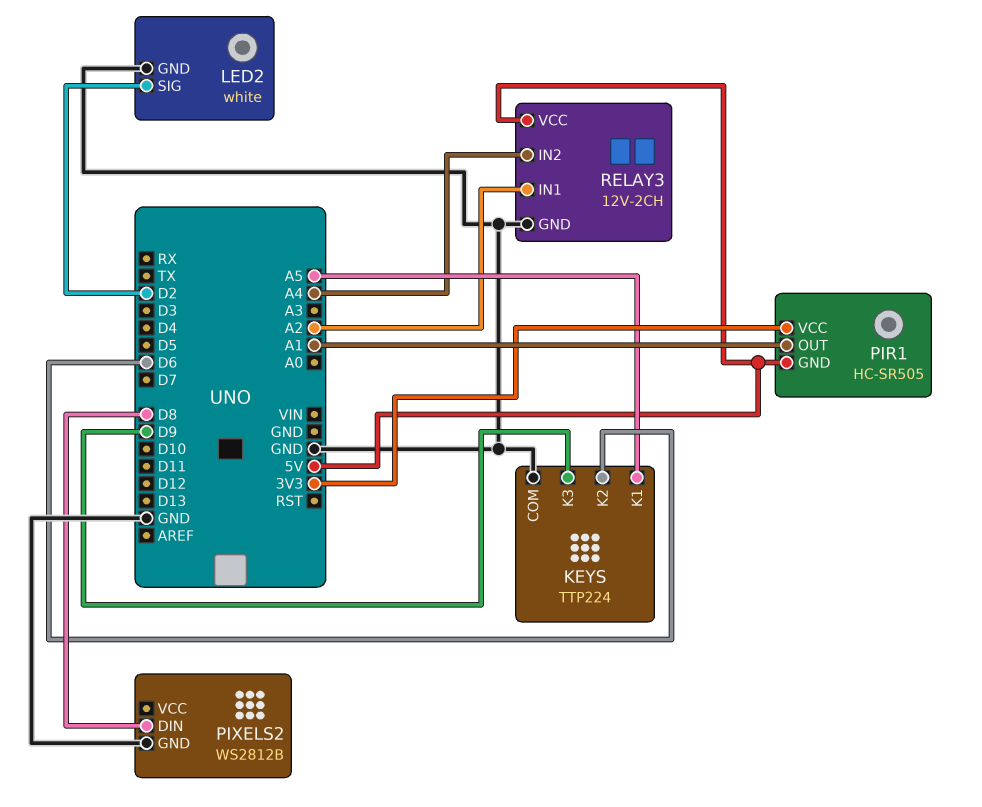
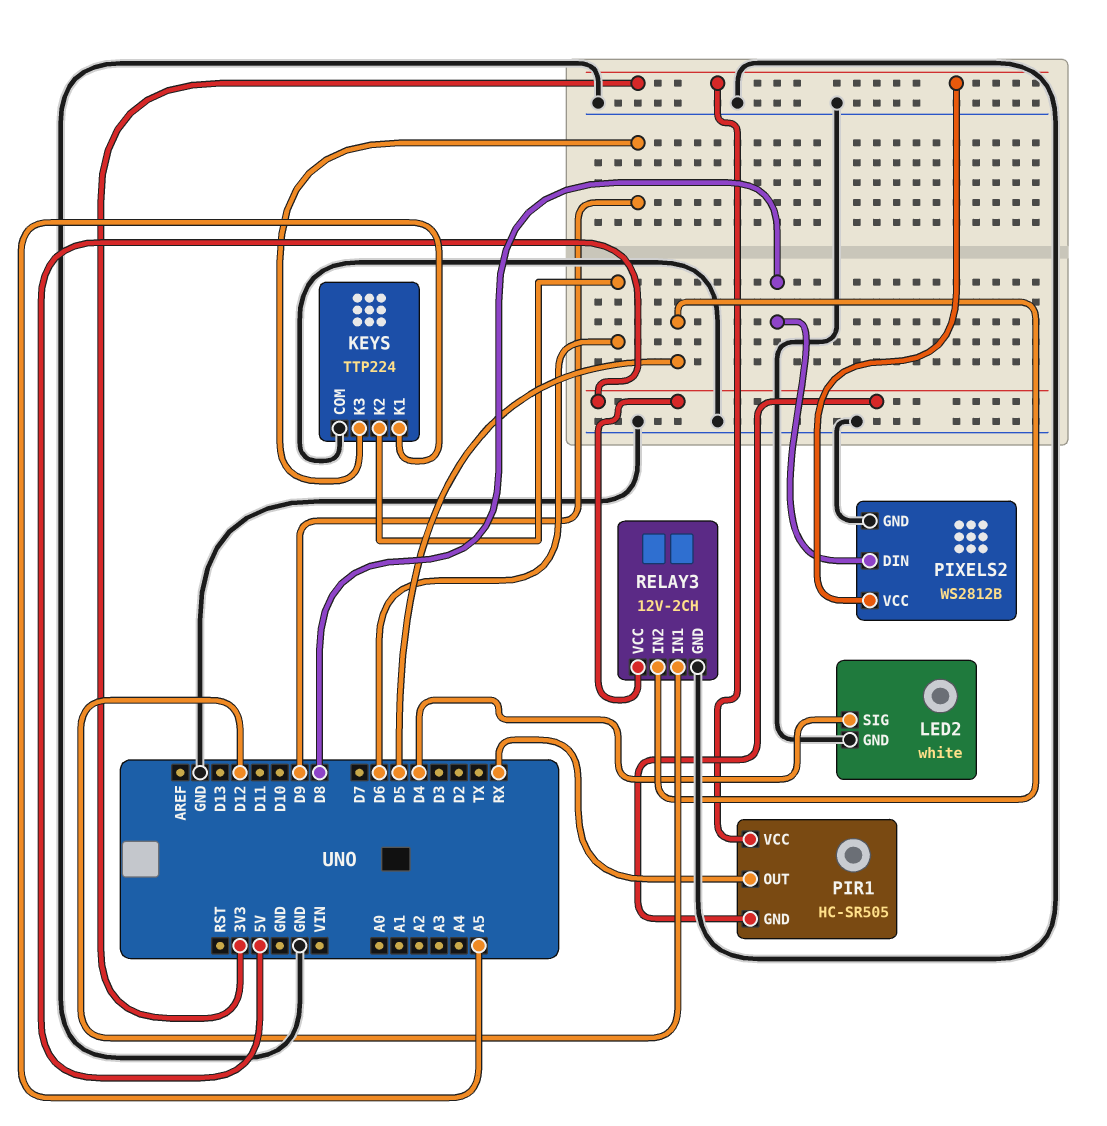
LED2 pin SIG: D2 -> D4
PIR1 pin OUT: A1 -> RX
PIXELS2 pin VCC: none -> 3V3
RELAY3 pin IN1: A2 -> D12
RELAY3 pin IN2: A4 -> D5

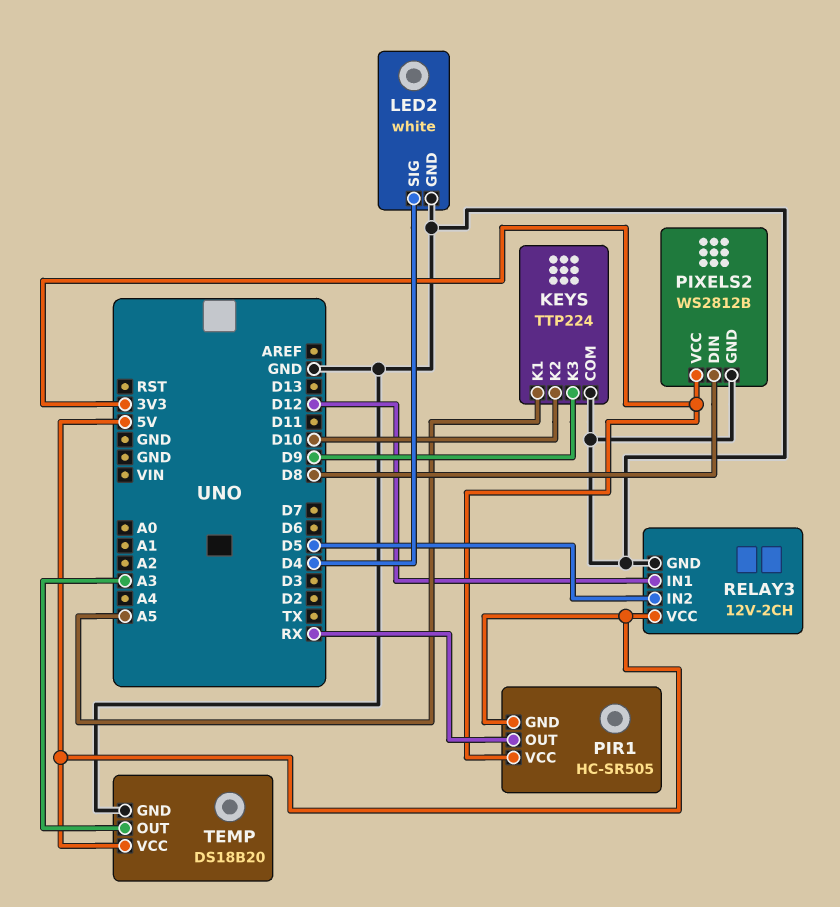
KEYS pin K2: D6 -> D10
TEMP: none -> DS18B20
TEMP pin GND: none -> GND
TEMP pin OUT: none -> A3
TEMP pin VCC: none -> 5V

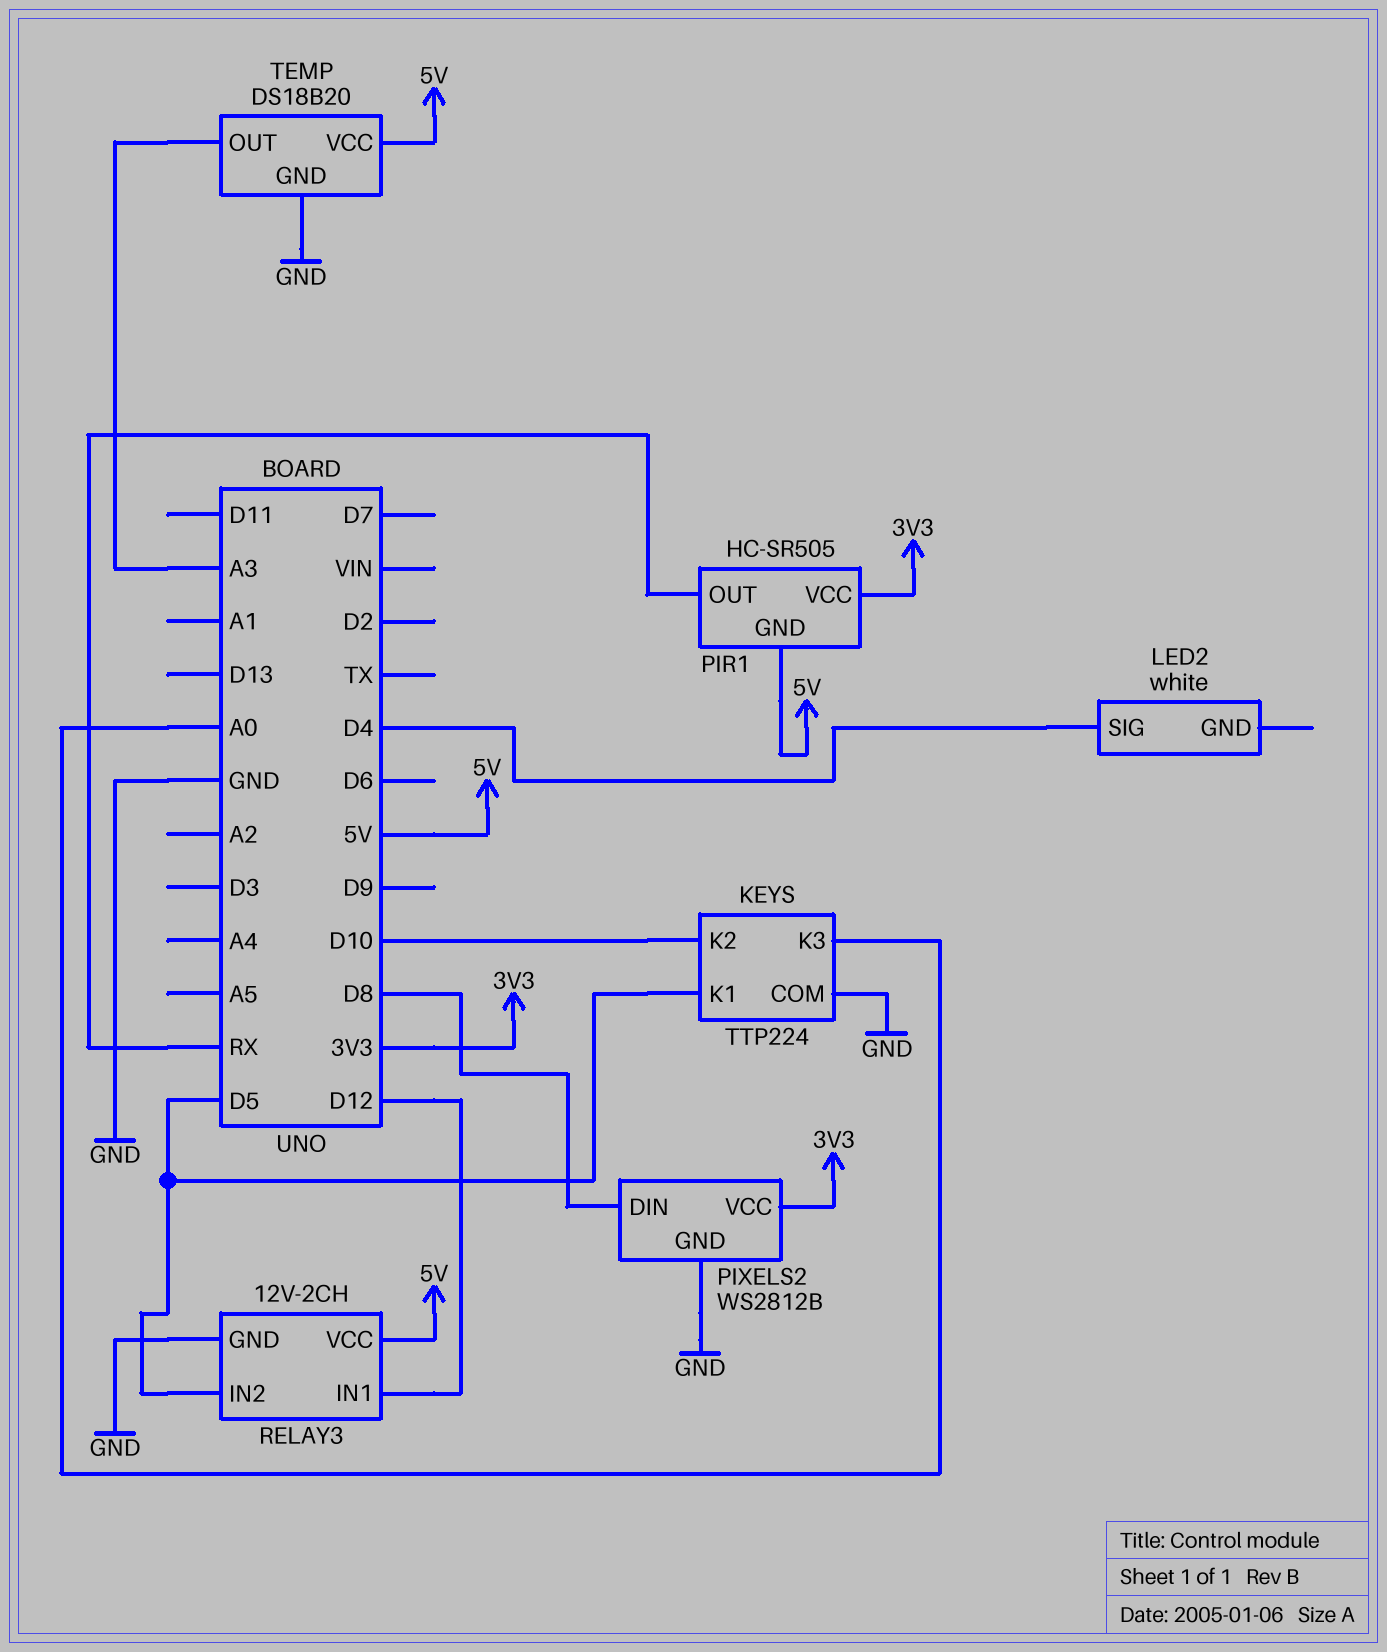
KEYS pin K1: A5 -> D5
KEYS pin K3: D9 -> A0
LED2 pin GND: GND -> none

